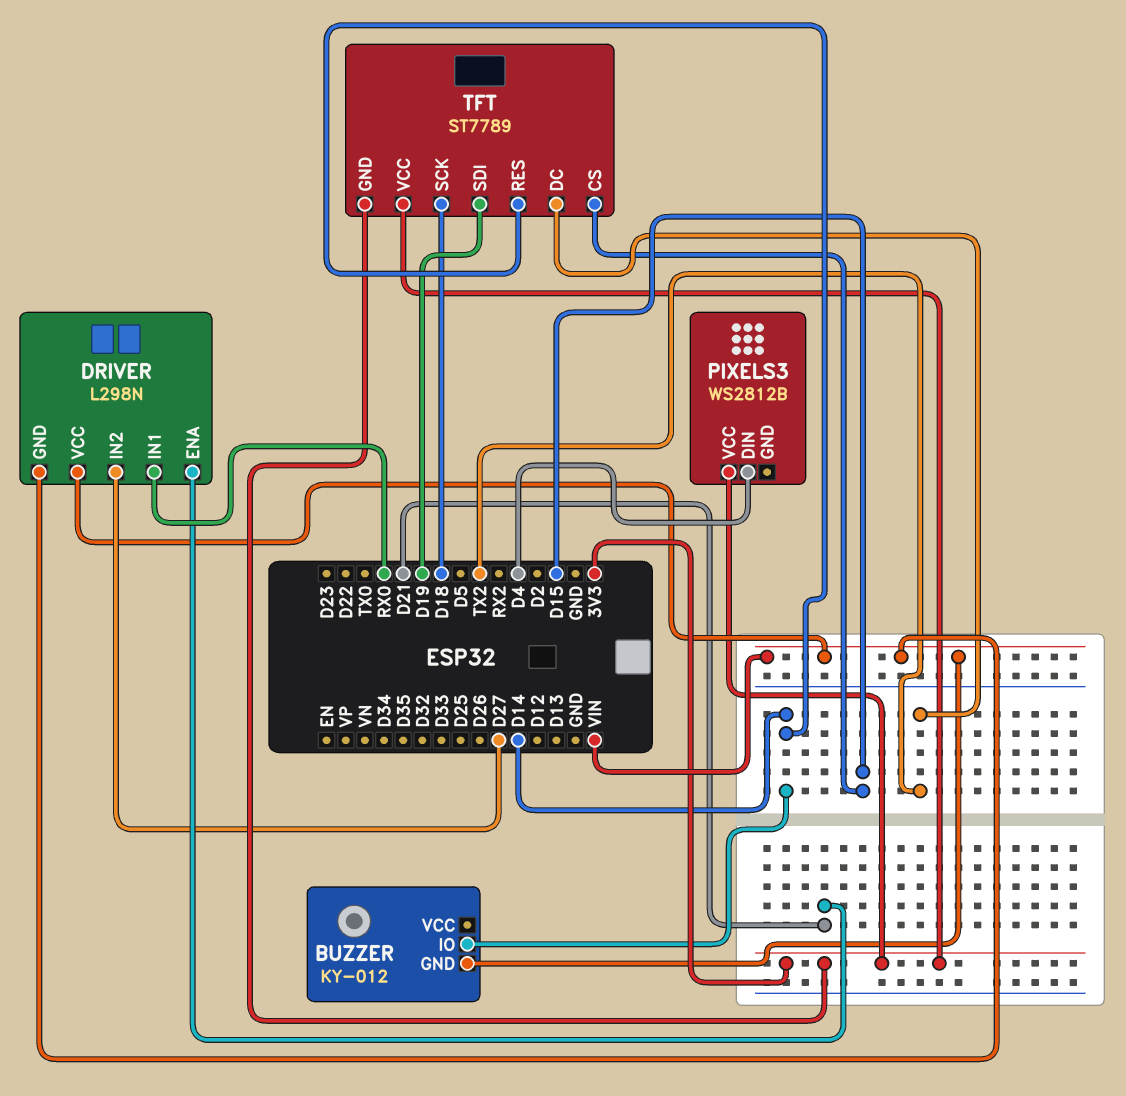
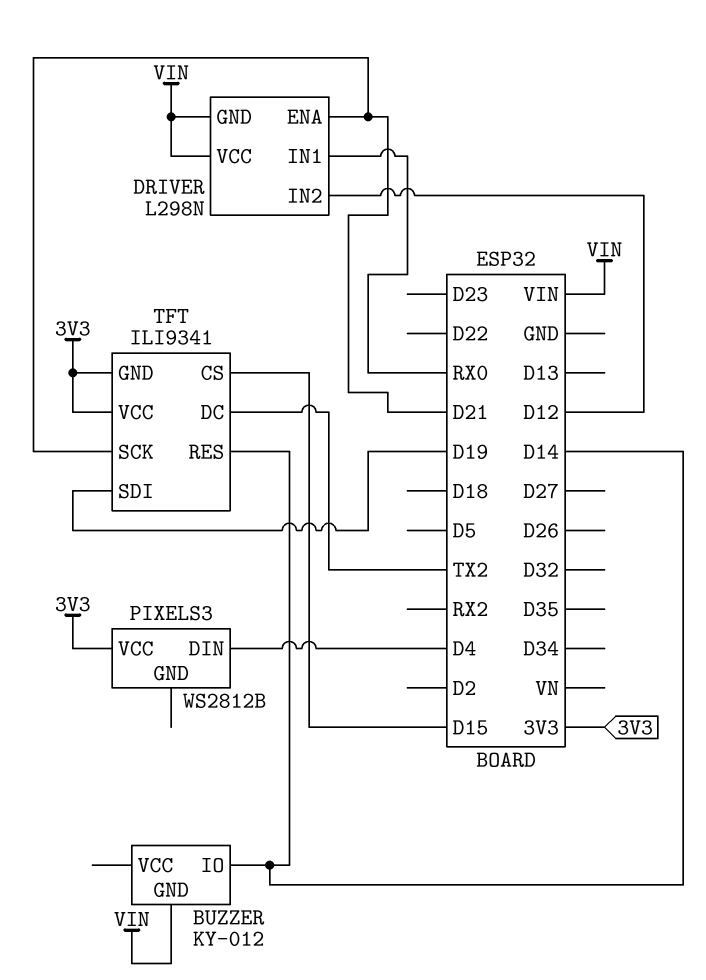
DRIVER pin IN2: D27 -> D12
TFT: ST7789 -> ILI9341
TFT pin SCK: D18 -> D21

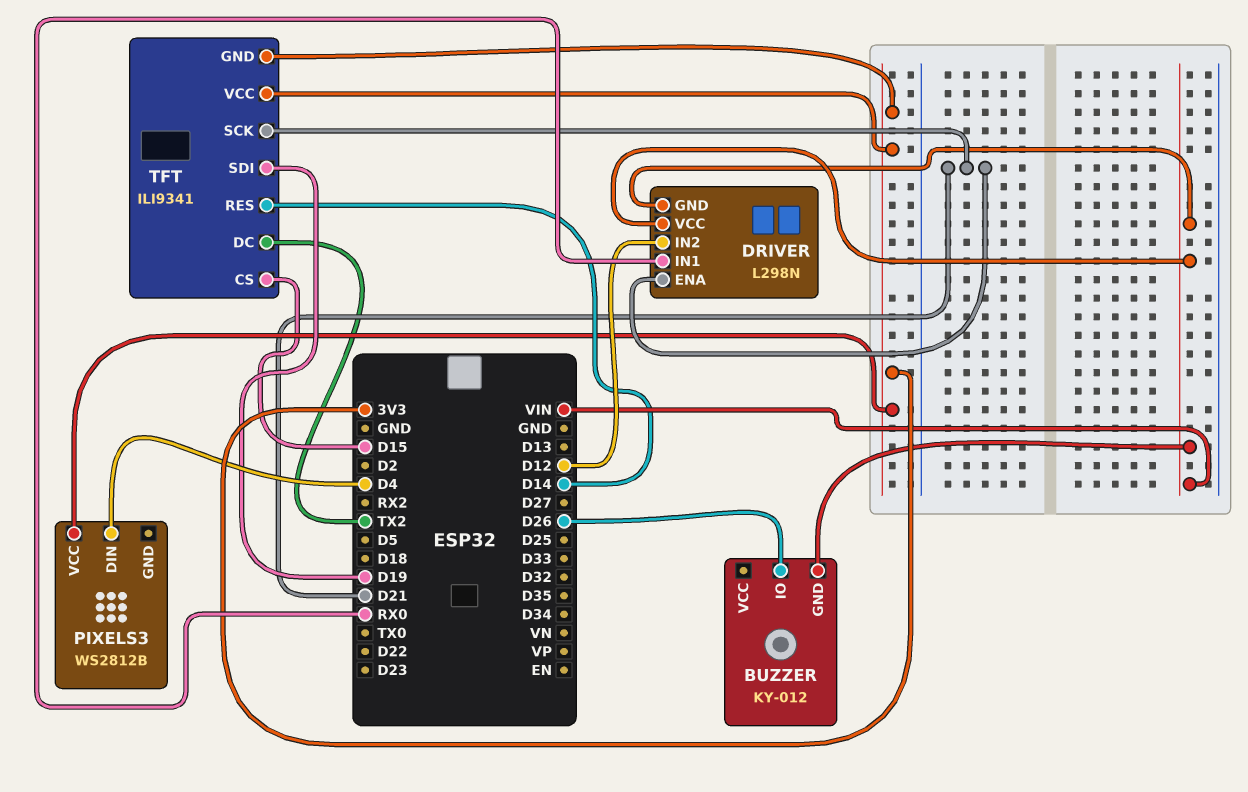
BUZZER pin IO: D14 -> D26

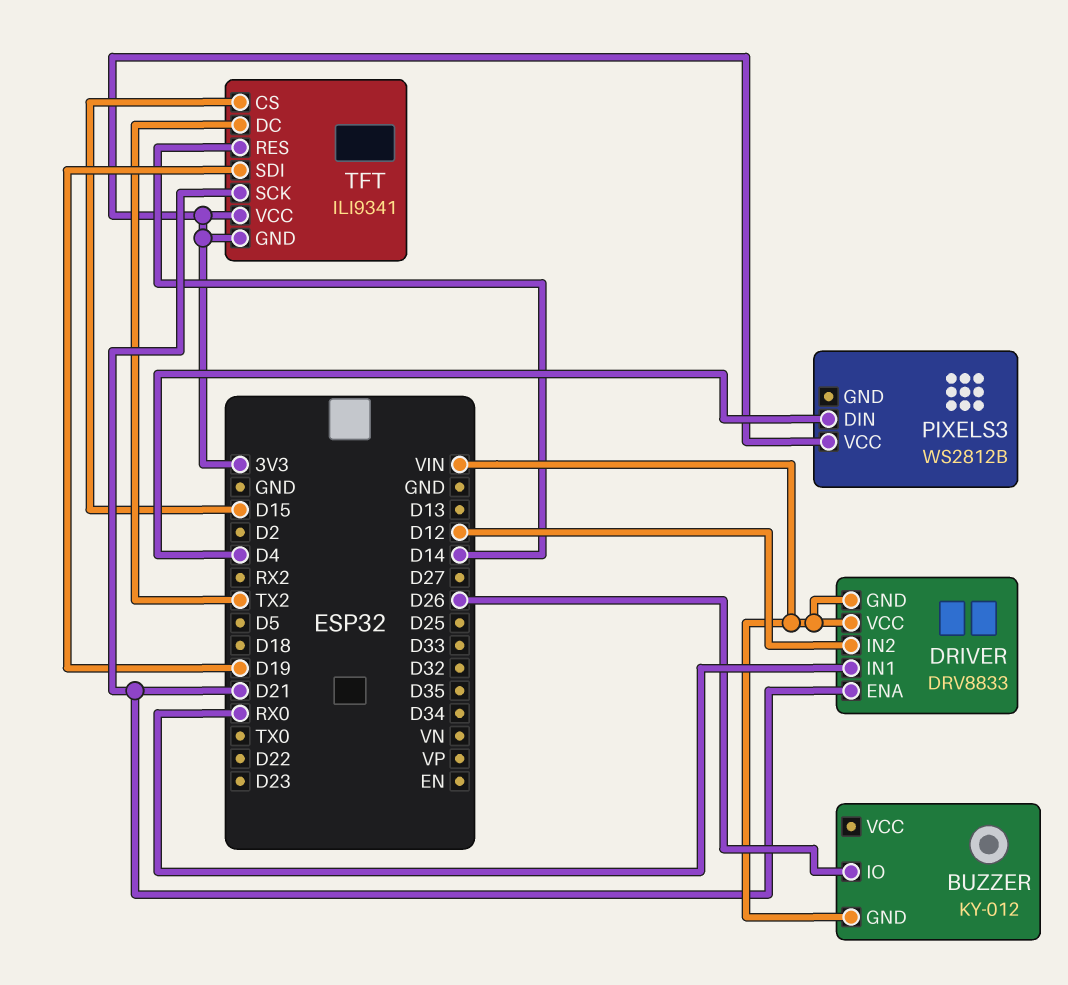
DRIVER: L298N -> DRV8833

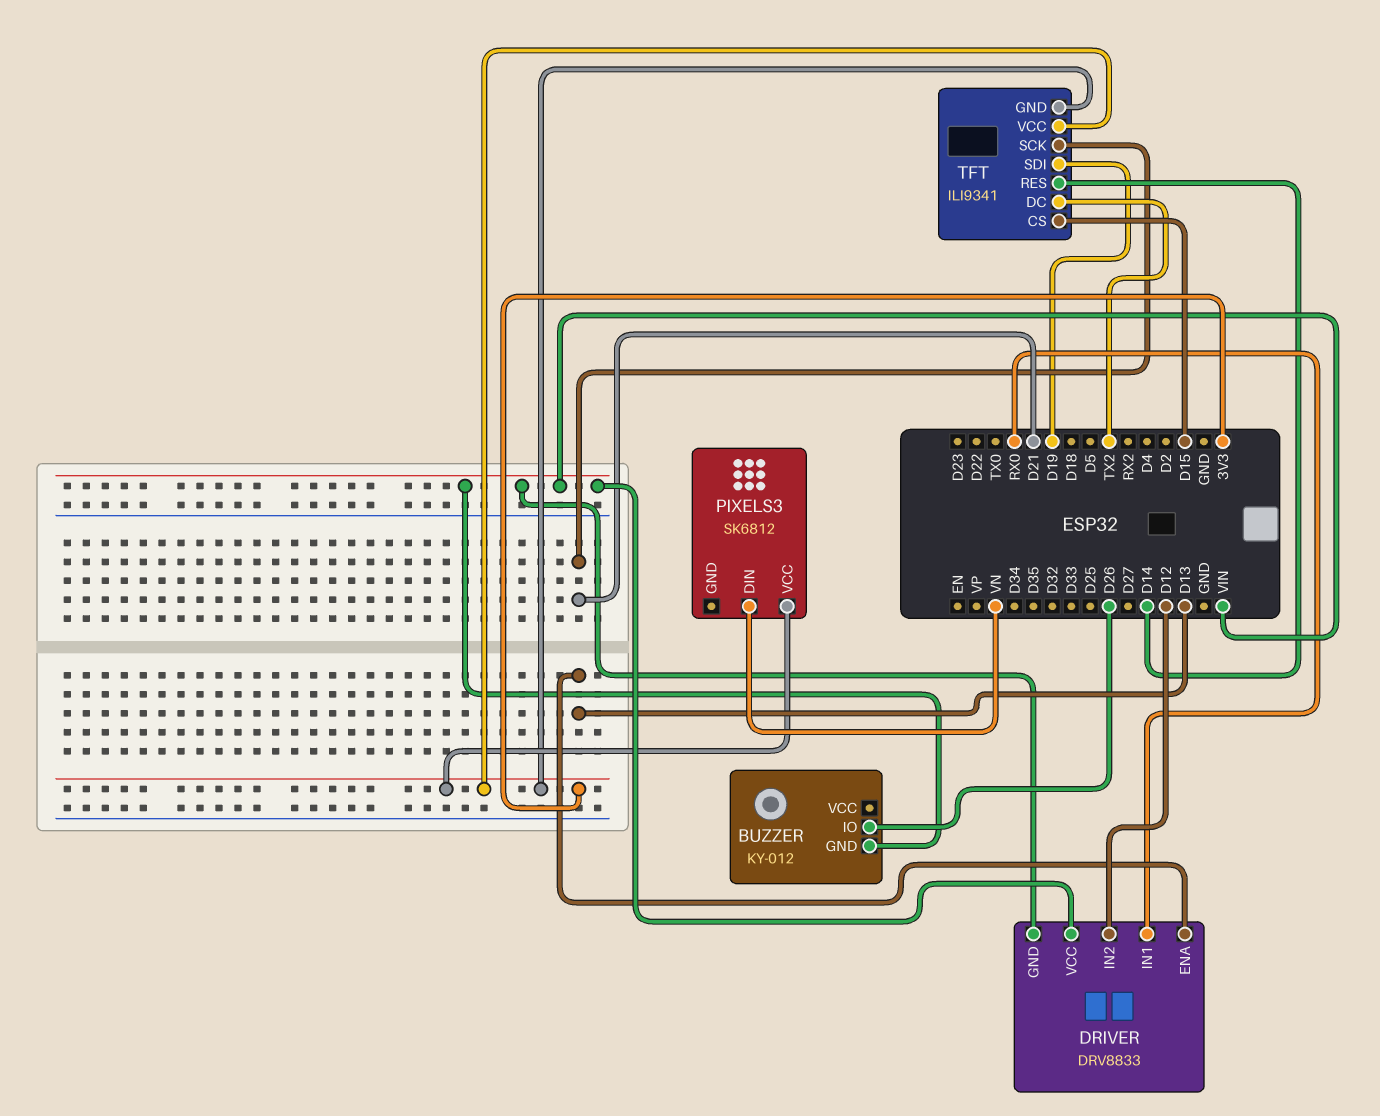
DRIVER pin ENA: D21 -> D13
PIXELS3: WS2812B -> SK6812
PIXELS3 pin DIN: D4 -> VN

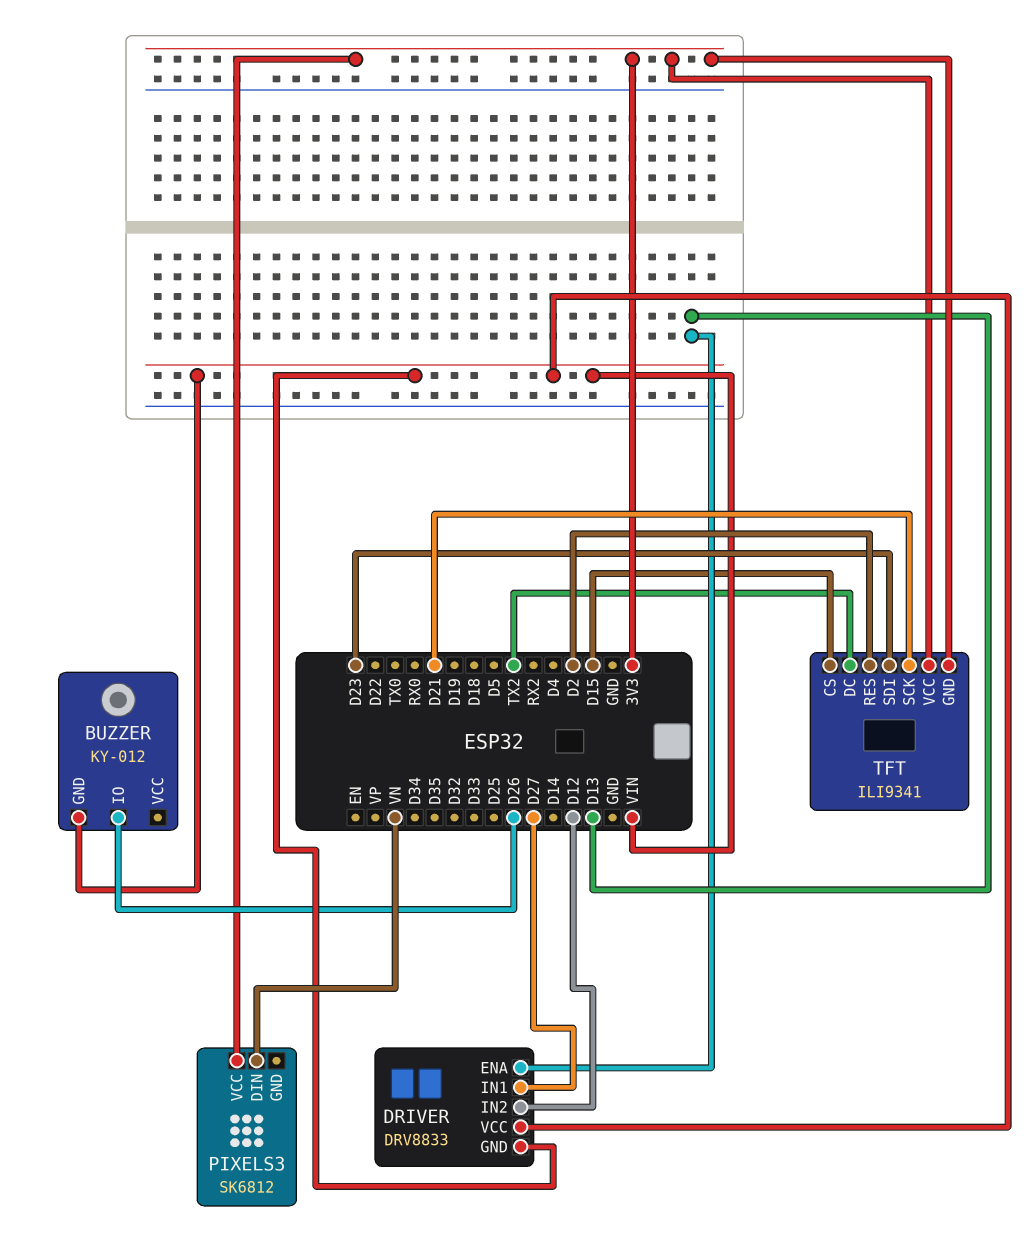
DRIVER pin IN1: RX0 -> D27
TFT pin RES: D14 -> D2
TFT pin SDI: D19 -> D23

